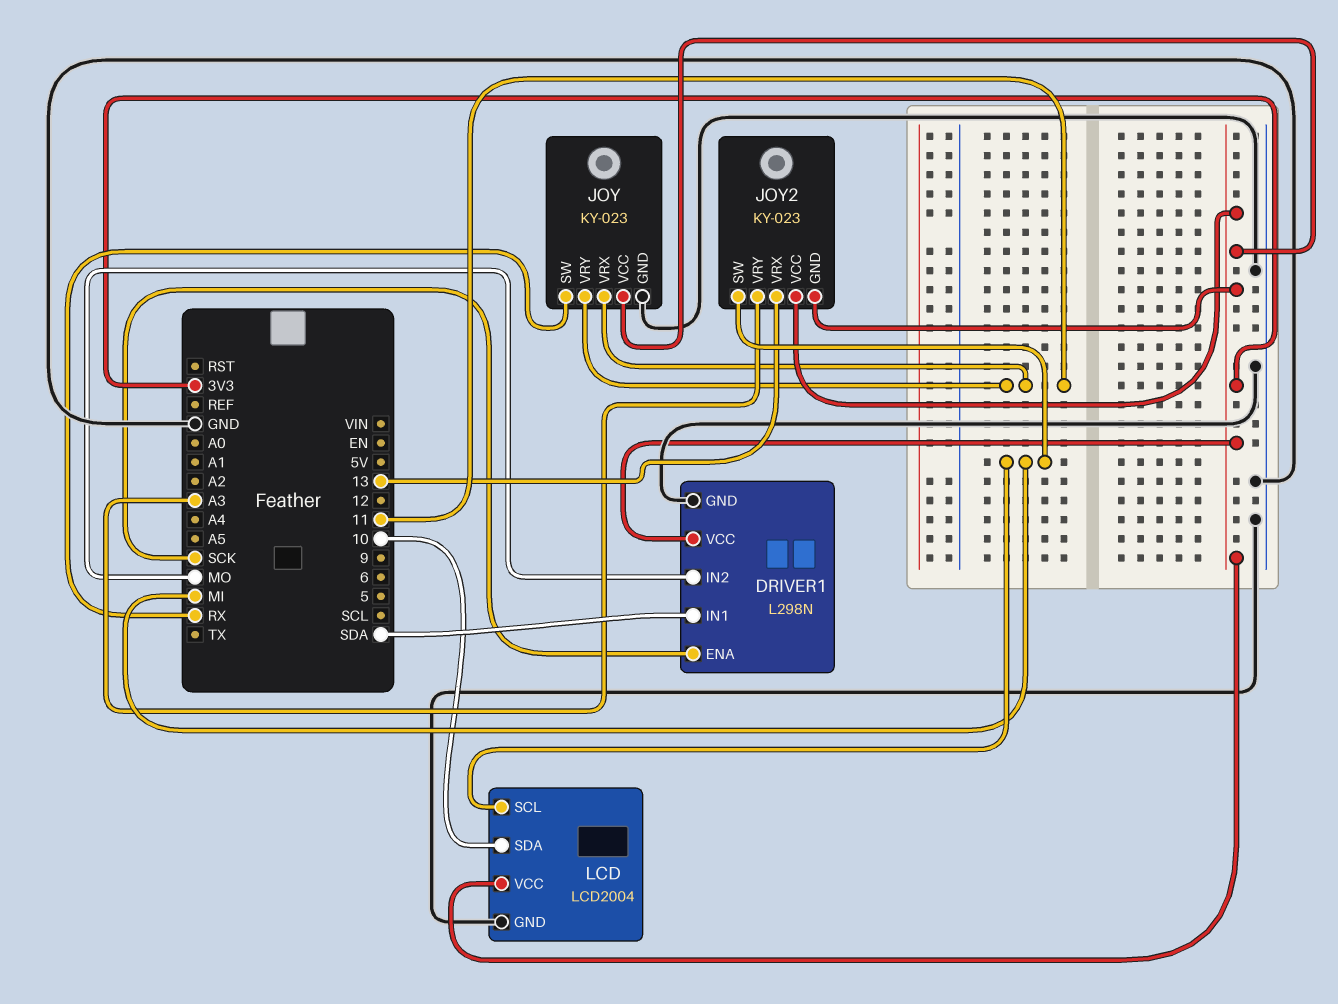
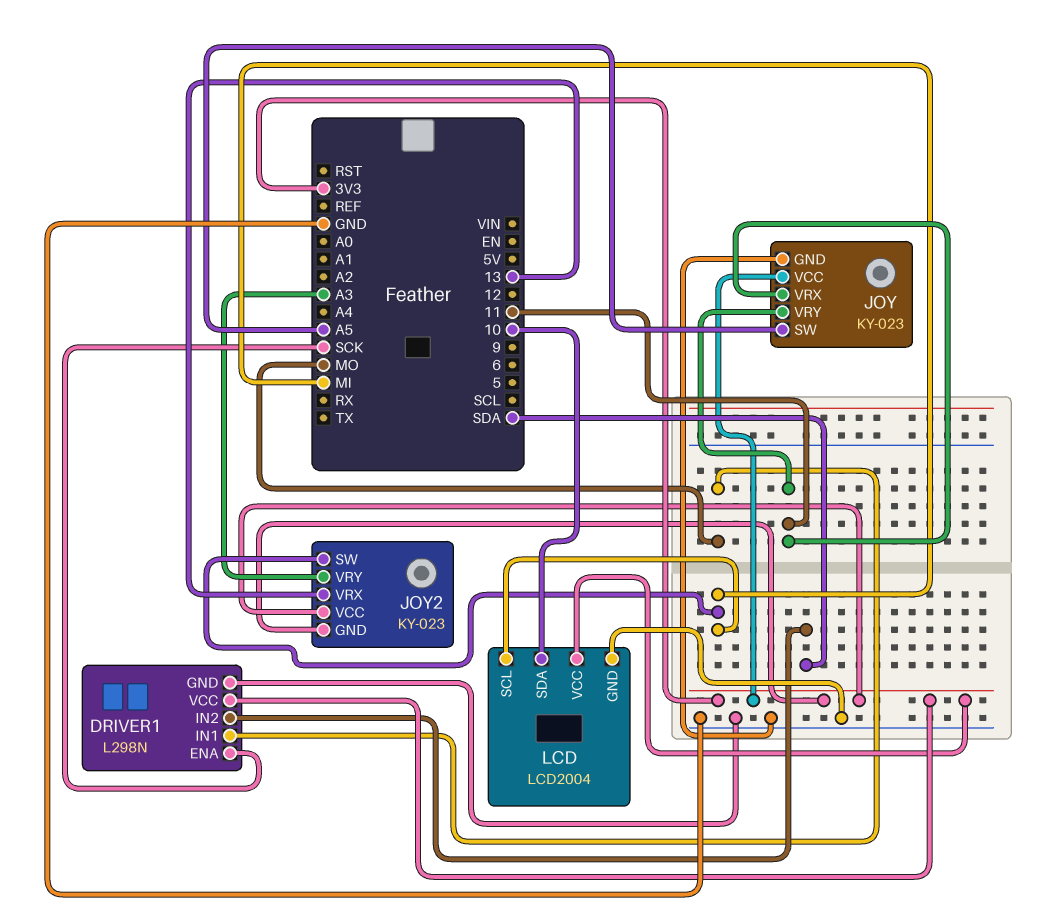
DRIVER1 pin IN1: SDA -> MO
DRIVER1 pin IN2: MO -> SDA
JOY pin SW: RX -> A5

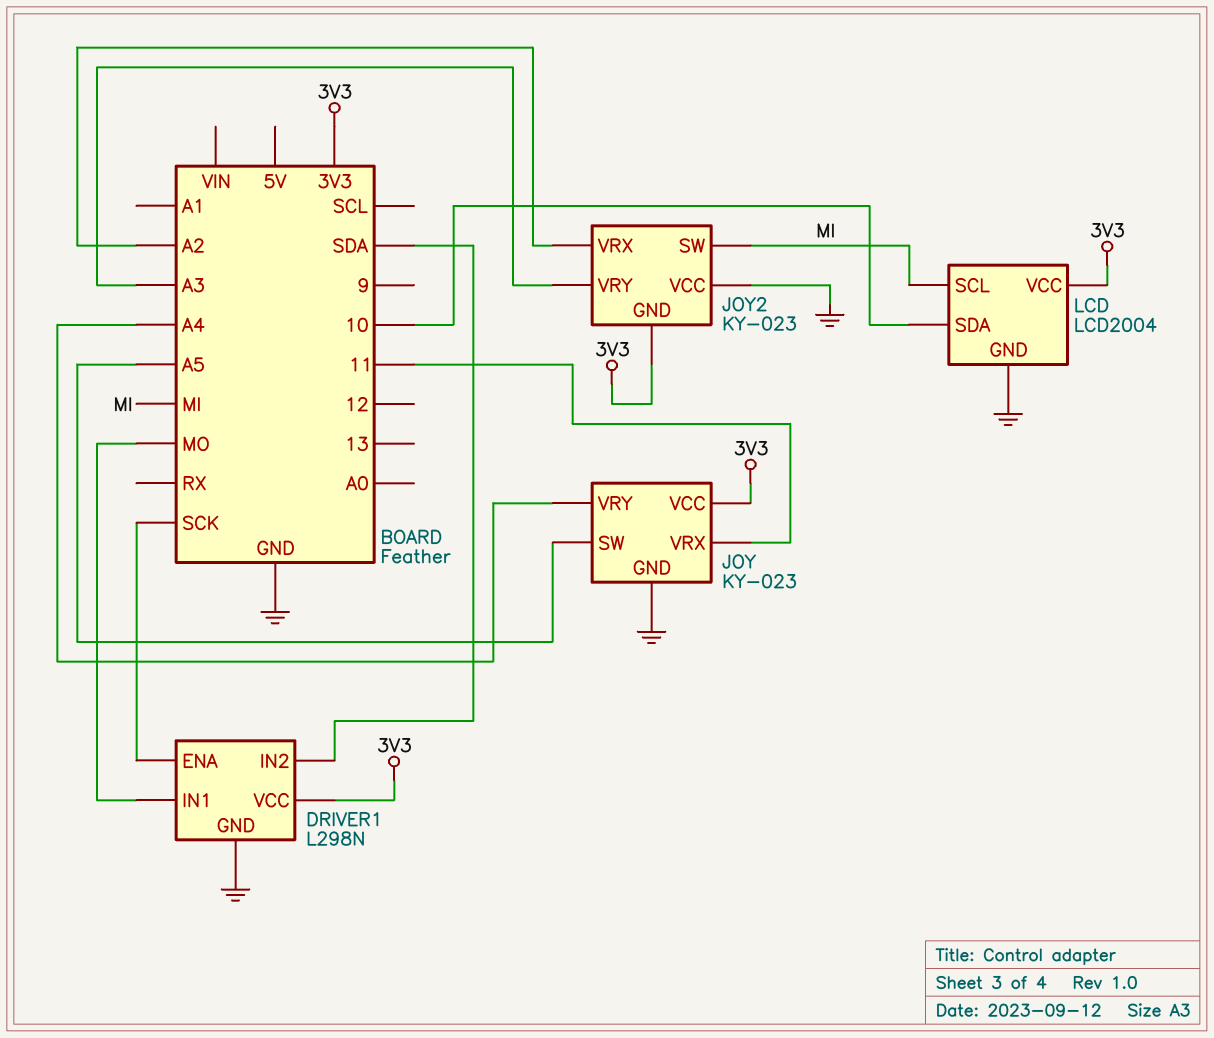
JOY pin VRY: 11 -> A4
JOY2 pin VCC: 3V3 -> GND
JOY2 pin VRX: 13 -> A2

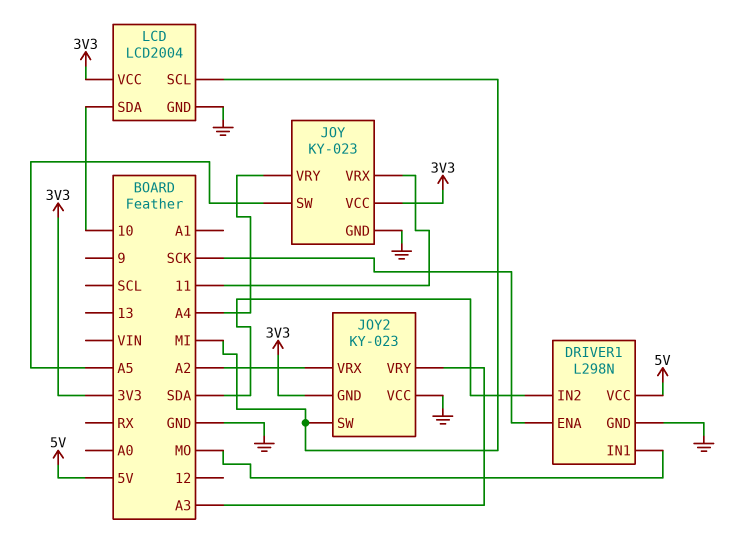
DRIVER1 pin VCC: 3V3 -> 5V

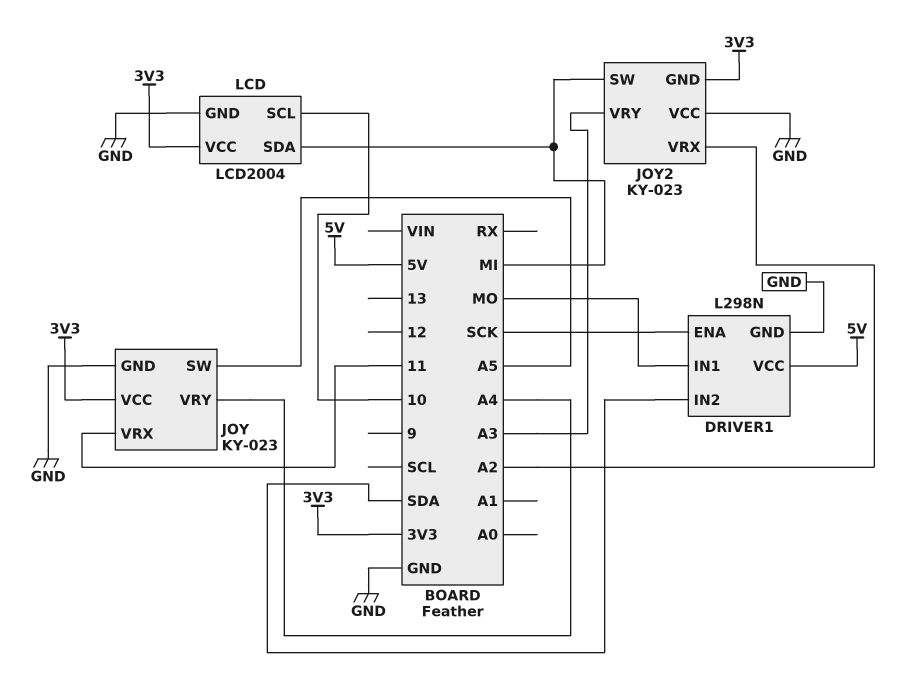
LCD pin SCL: MI -> 10
LCD pin SDA: 10 -> MI

